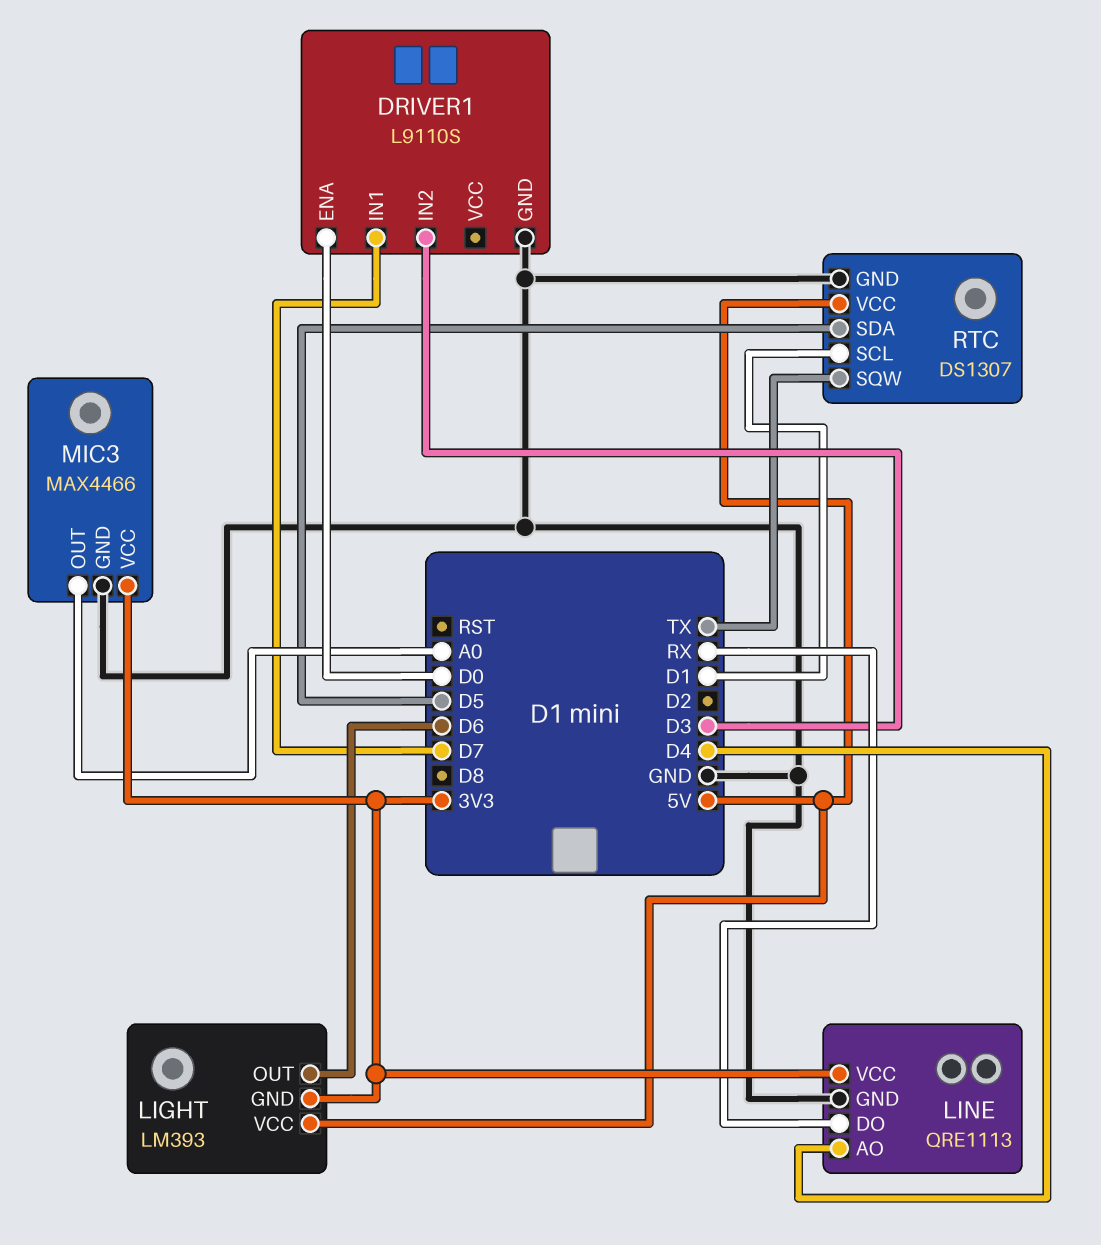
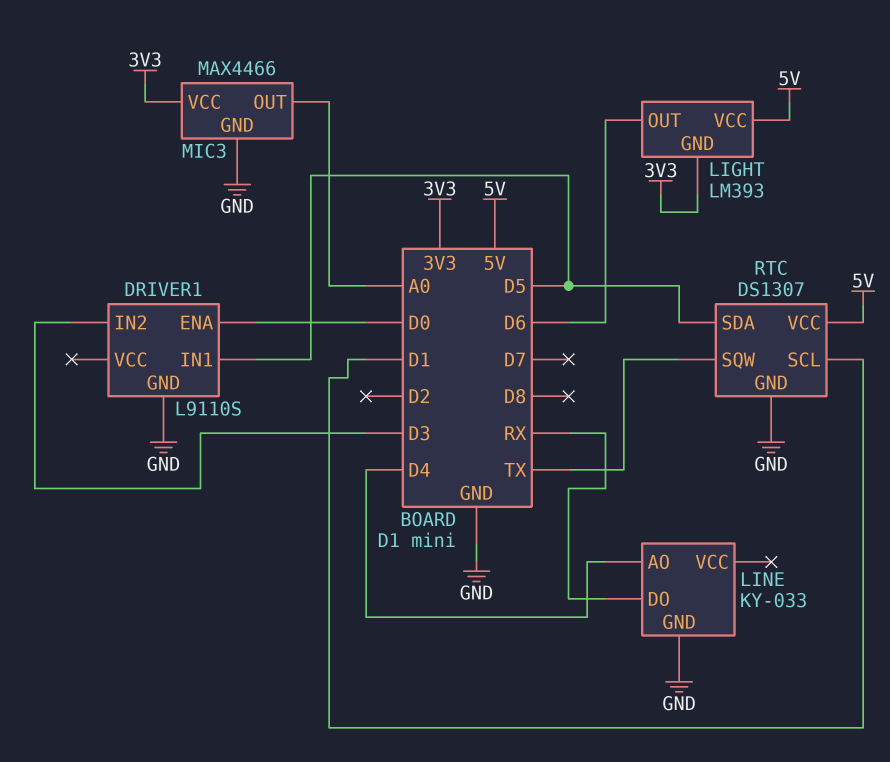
DRIVER1 pin IN1: D7 -> D5
LINE: QRE1113 -> KY-033
LINE pin VCC: 3V3 -> none

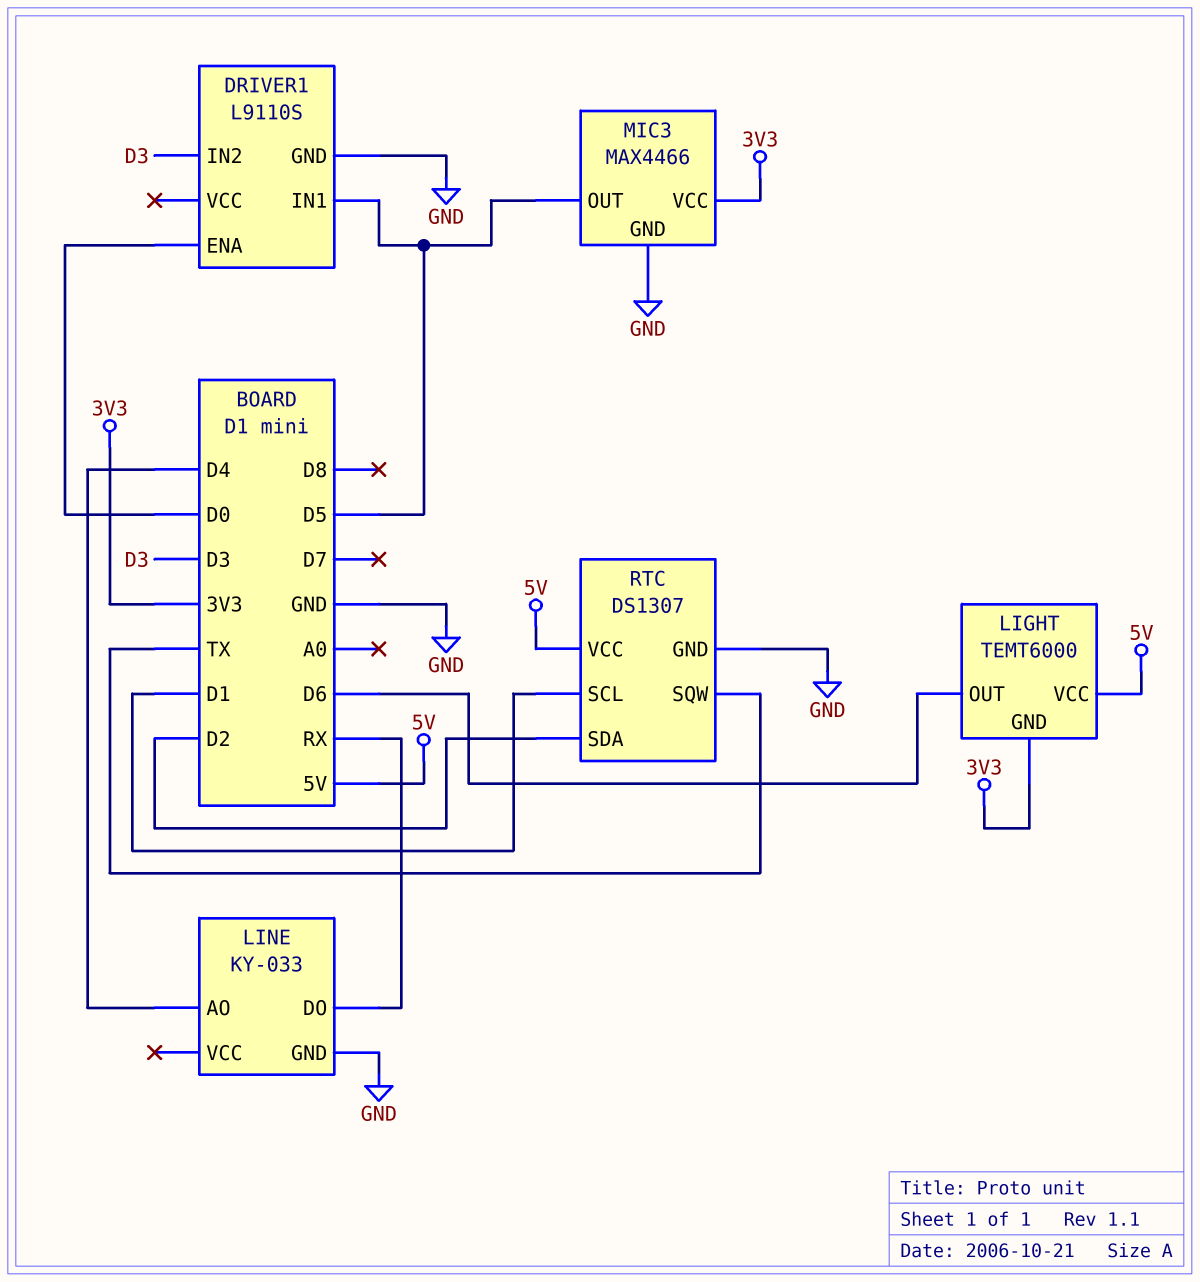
LIGHT: LM393 -> TEMT6000
MIC3 pin OUT: A0 -> D5
RTC pin SDA: D5 -> D2

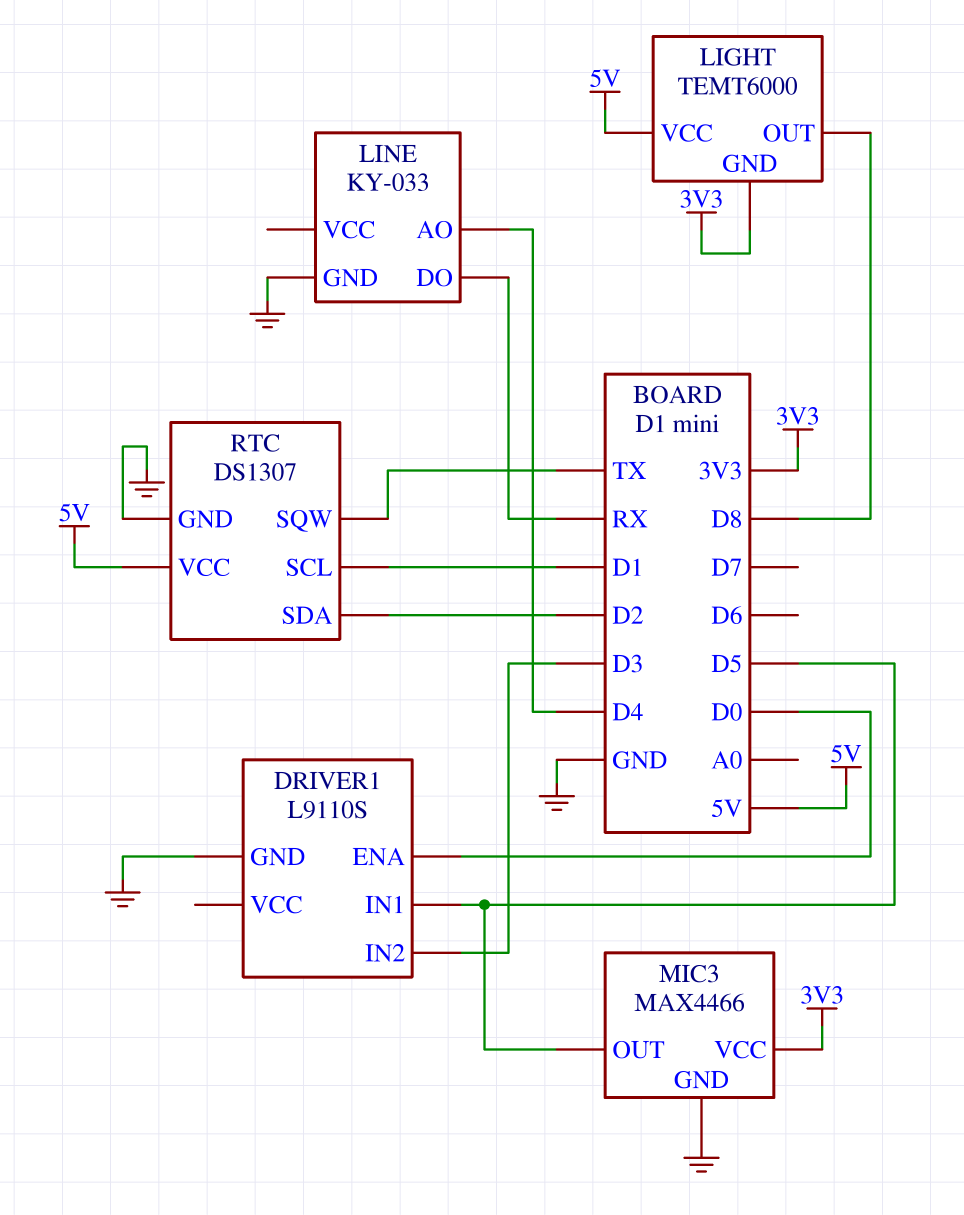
LIGHT pin OUT: D6 -> D8

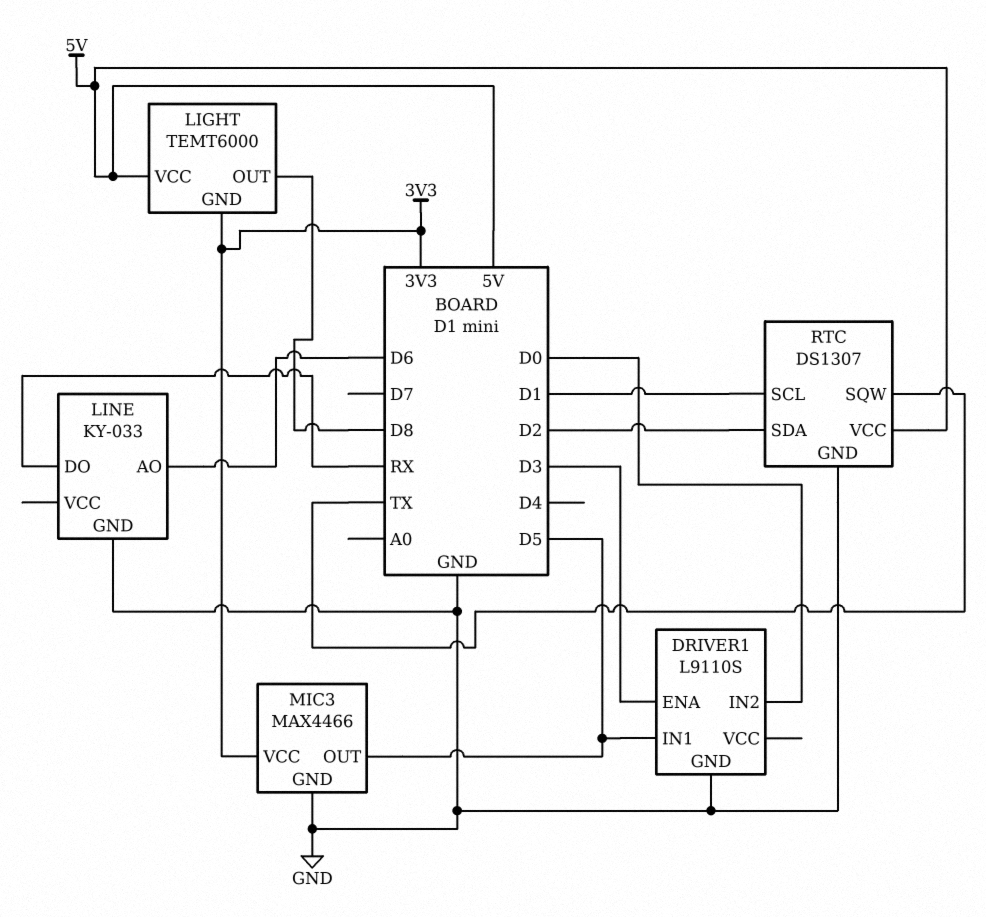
DRIVER1 pin ENA: D0 -> D3
DRIVER1 pin IN2: D3 -> D0
LINE pin AO: D4 -> D6

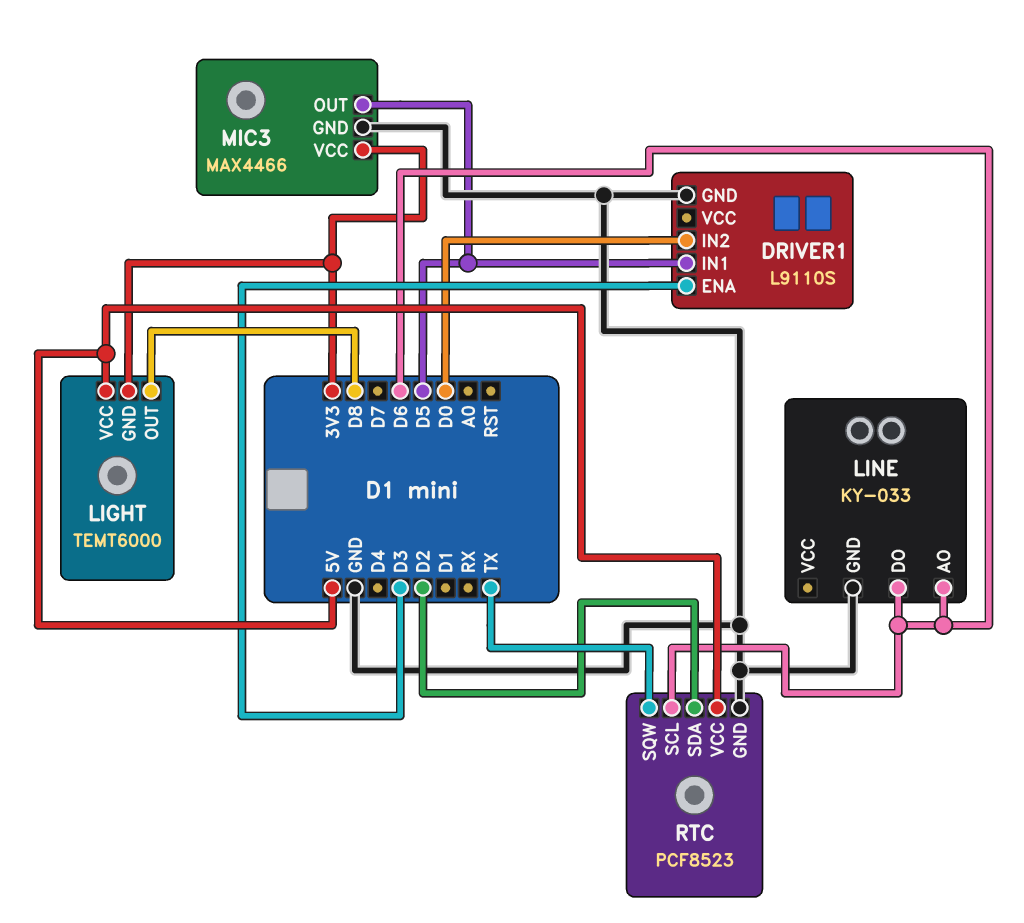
LINE pin DO: RX -> D6
RTC: DS1307 -> PCF8523
RTC pin SCL: D1 -> D6

